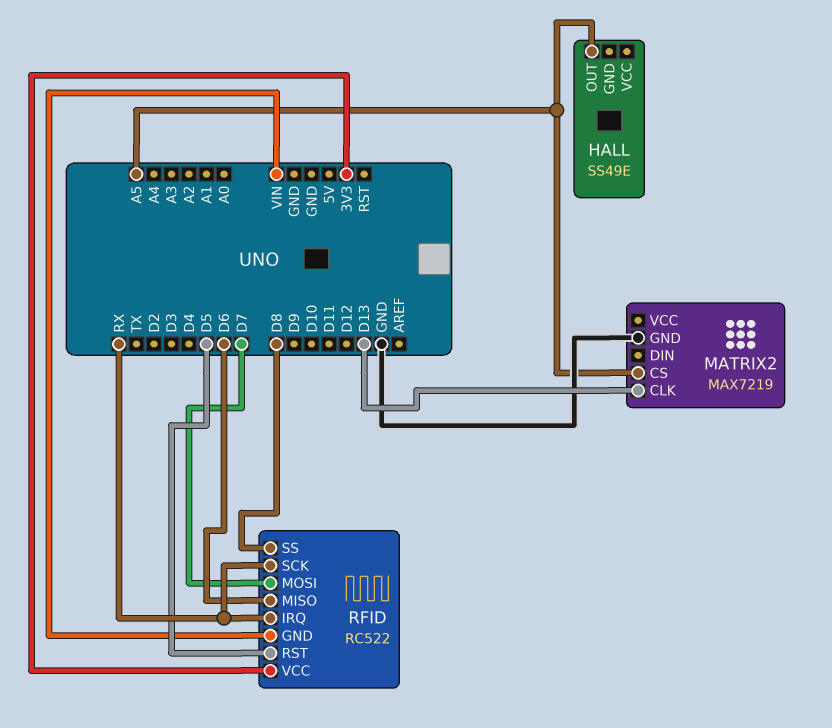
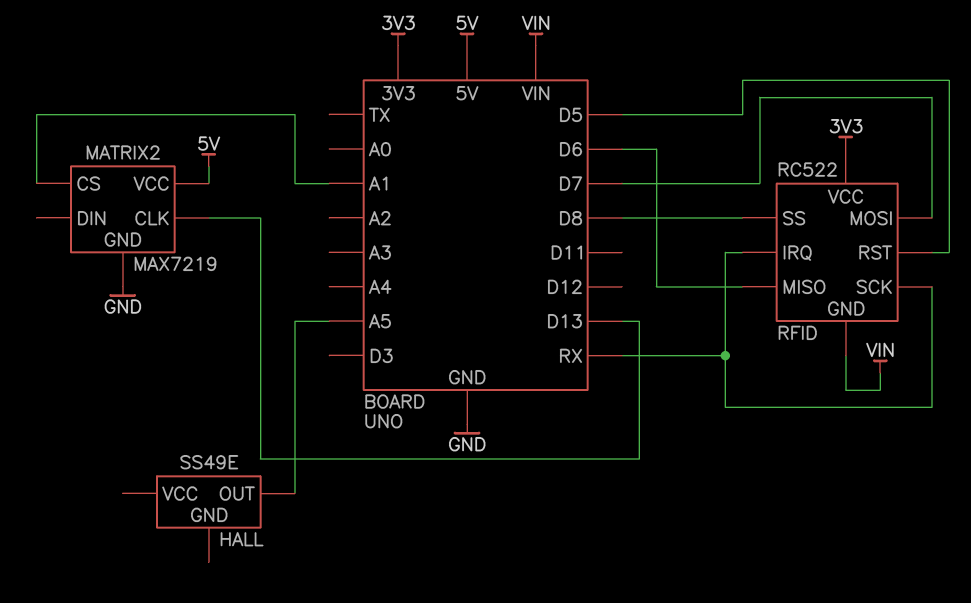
MATRIX2 pin CS: A5 -> A1
MATRIX2 pin VCC: none -> 5V

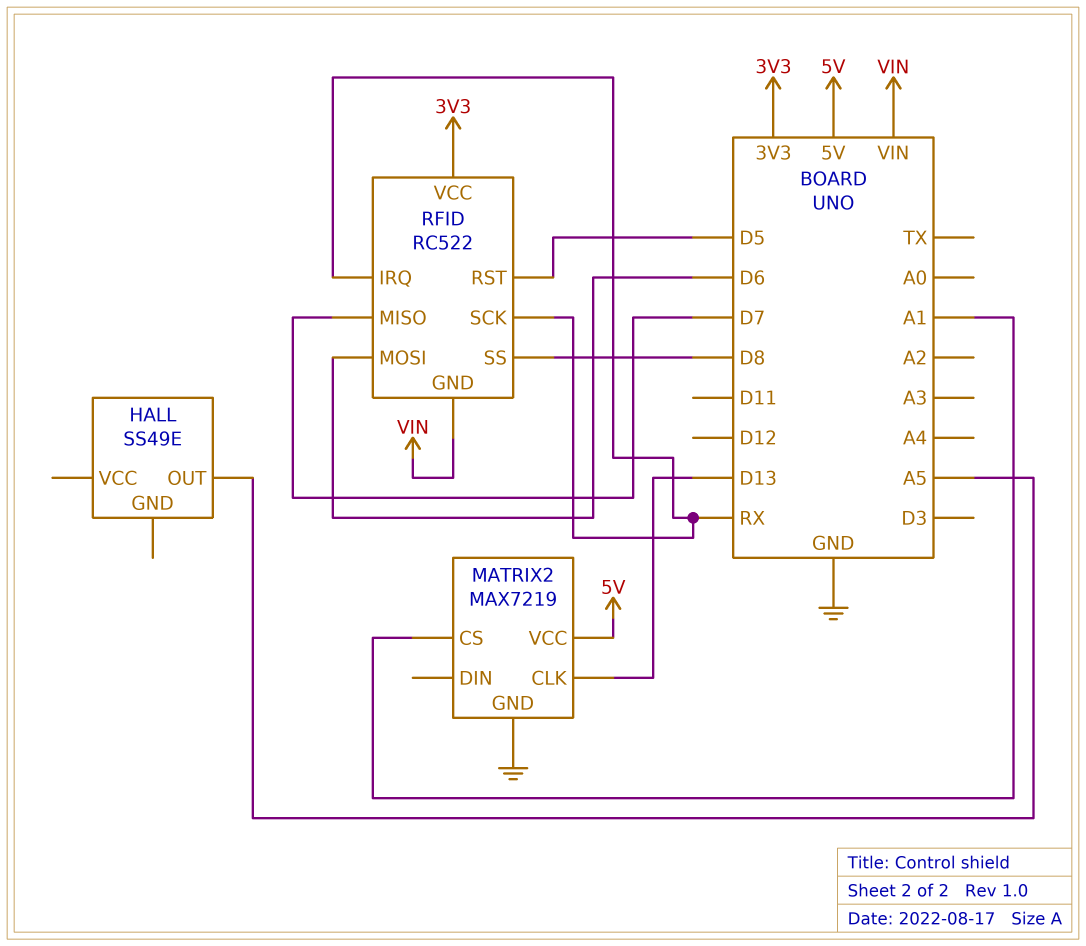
RFID pin MISO: D6 -> D7
RFID pin MOSI: D7 -> D6

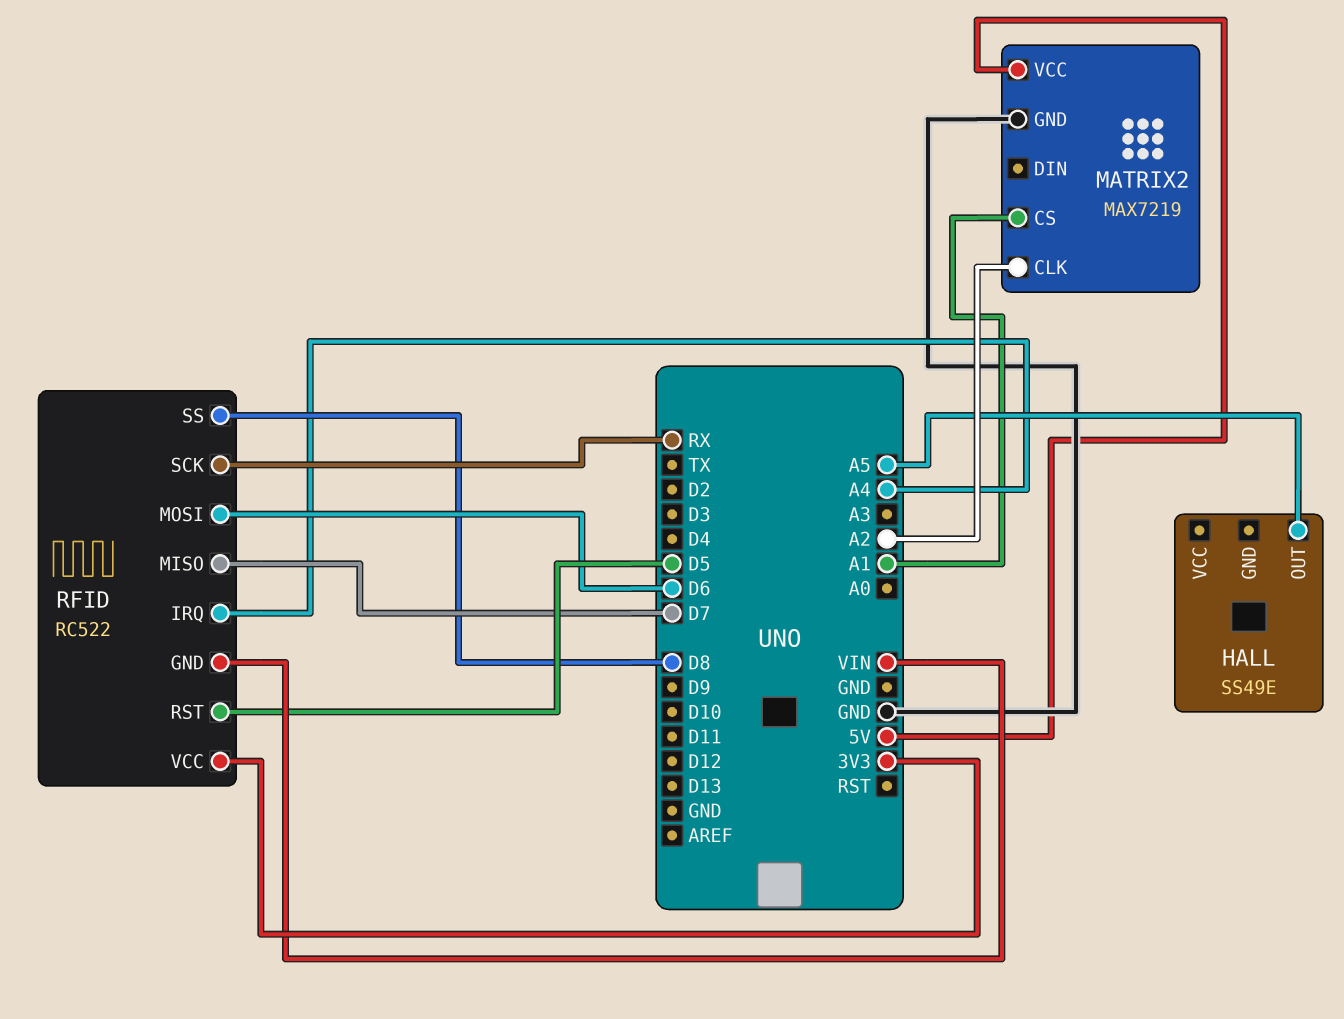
MATRIX2 pin CLK: D13 -> A2
RFID pin IRQ: RX -> A4

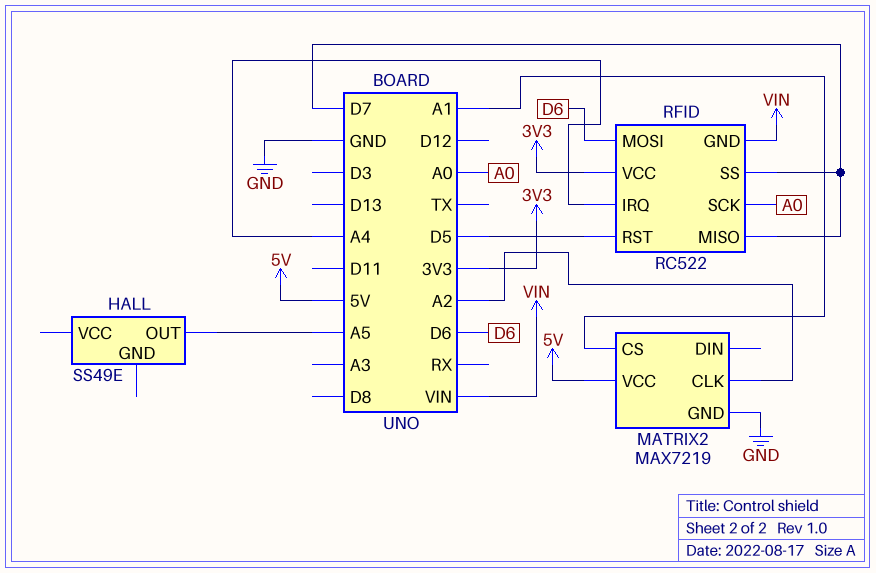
RFID pin SCK: RX -> A0
RFID pin SS: D8 -> D7

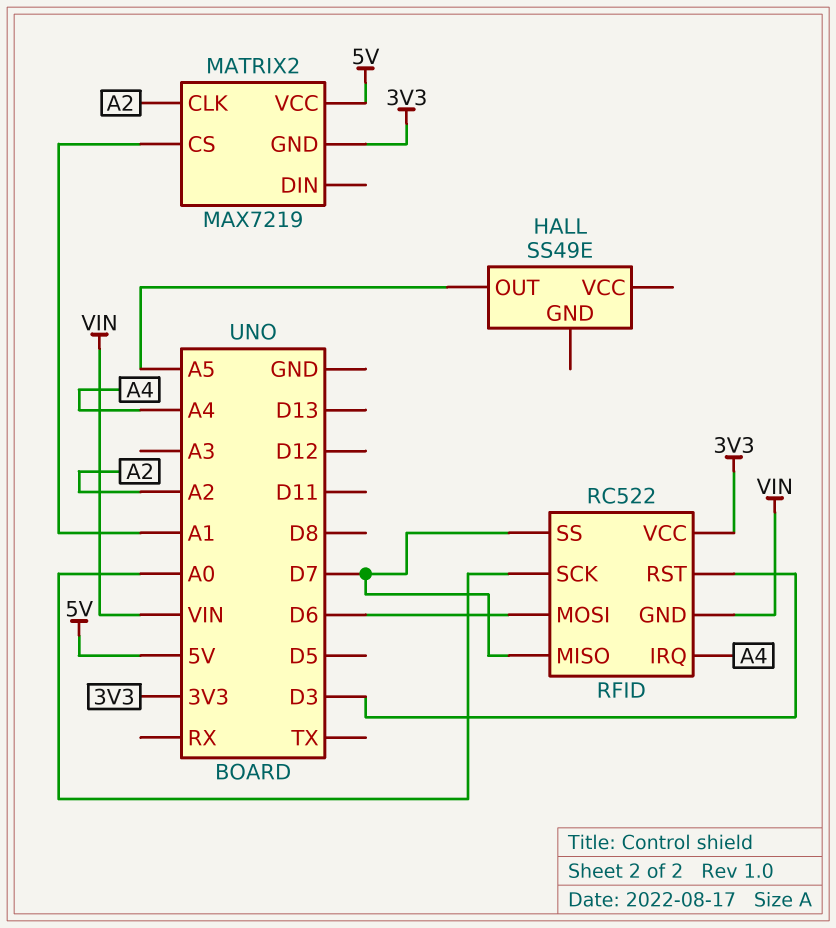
MATRIX2 pin GND: GND -> 3V3
RFID pin RST: D5 -> D3

